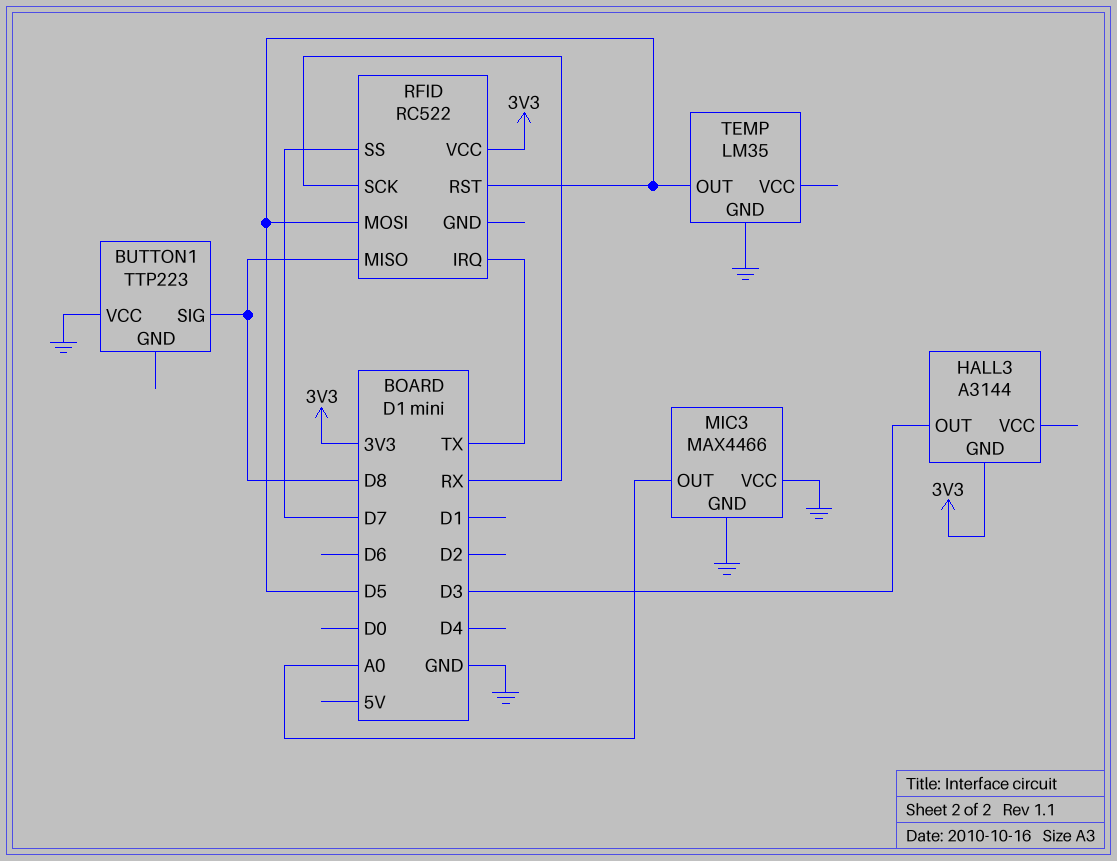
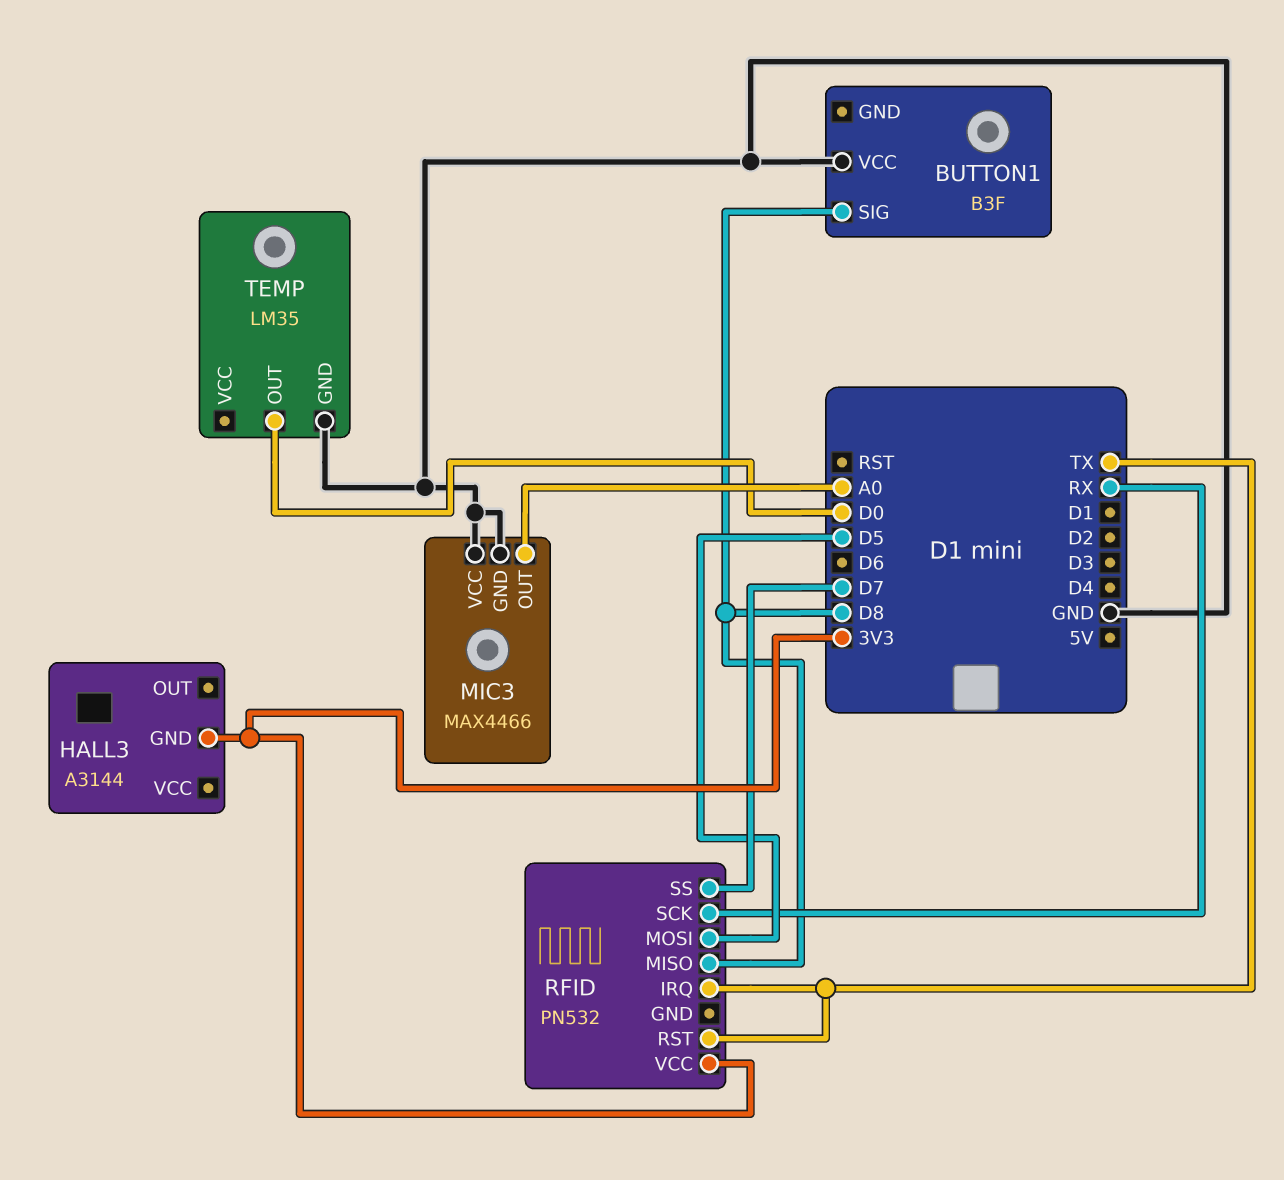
BUTTON1: TTP223 -> B3F
HALL3 pin OUT: D3 -> none
RFID: RC522 -> PN532
RFID pin RST: D5 -> TX
TEMP pin OUT: D5 -> D0

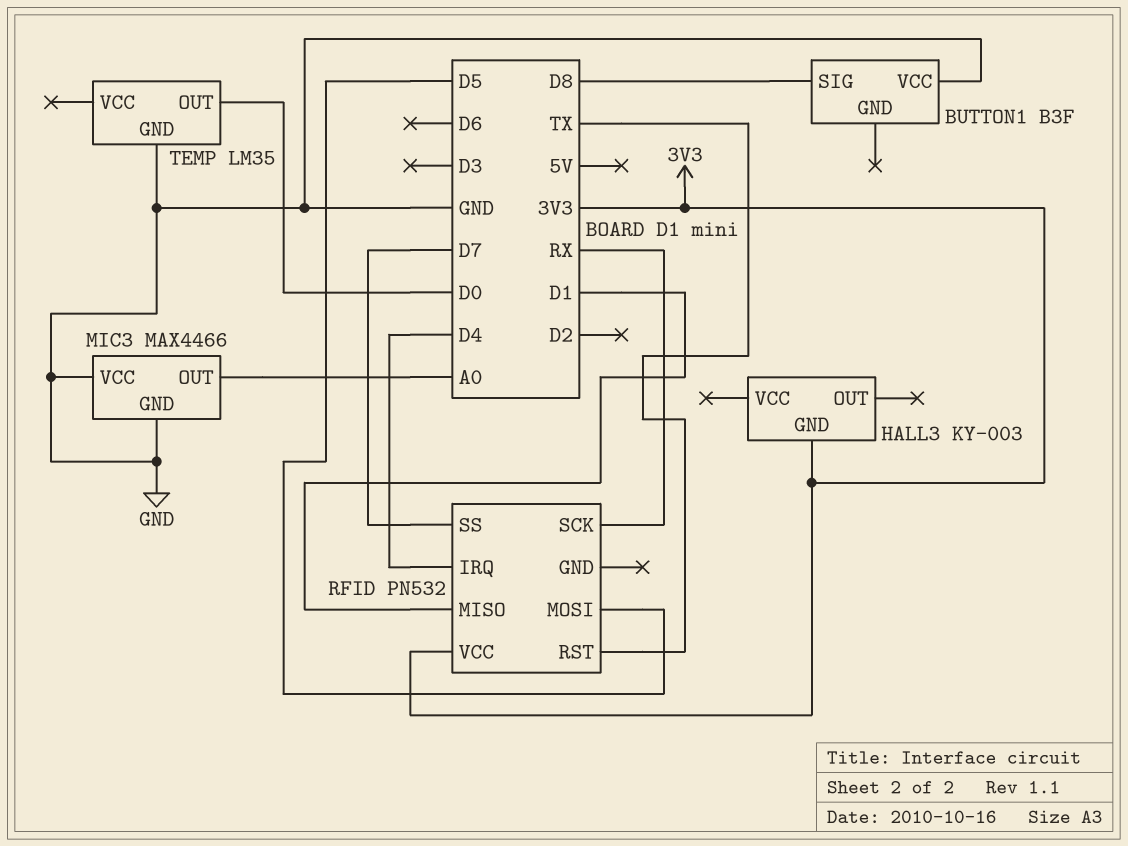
HALL3: A3144 -> KY-003
RFID pin IRQ: TX -> D4
RFID pin MISO: D8 -> D1

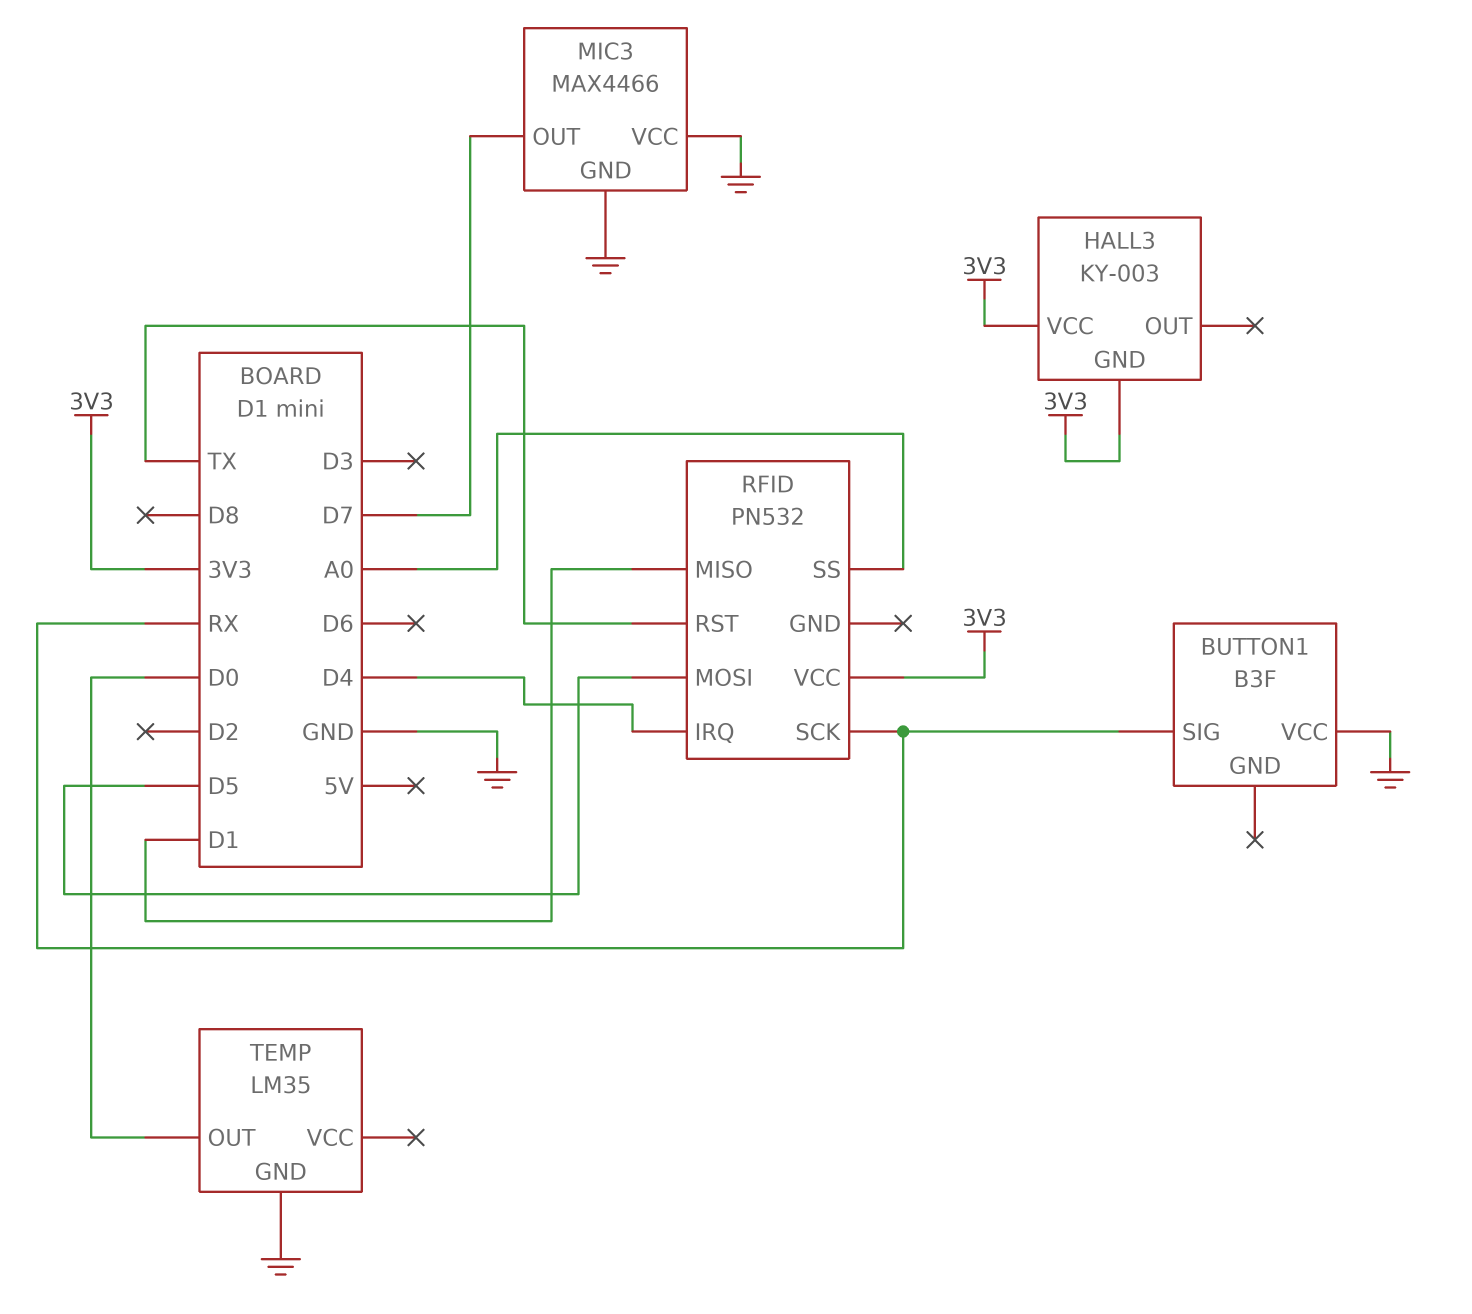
BUTTON1 pin SIG: D8 -> RX
HALL3 pin VCC: none -> 3V3
MIC3 pin OUT: A0 -> D7
RFID pin SS: D7 -> A0

